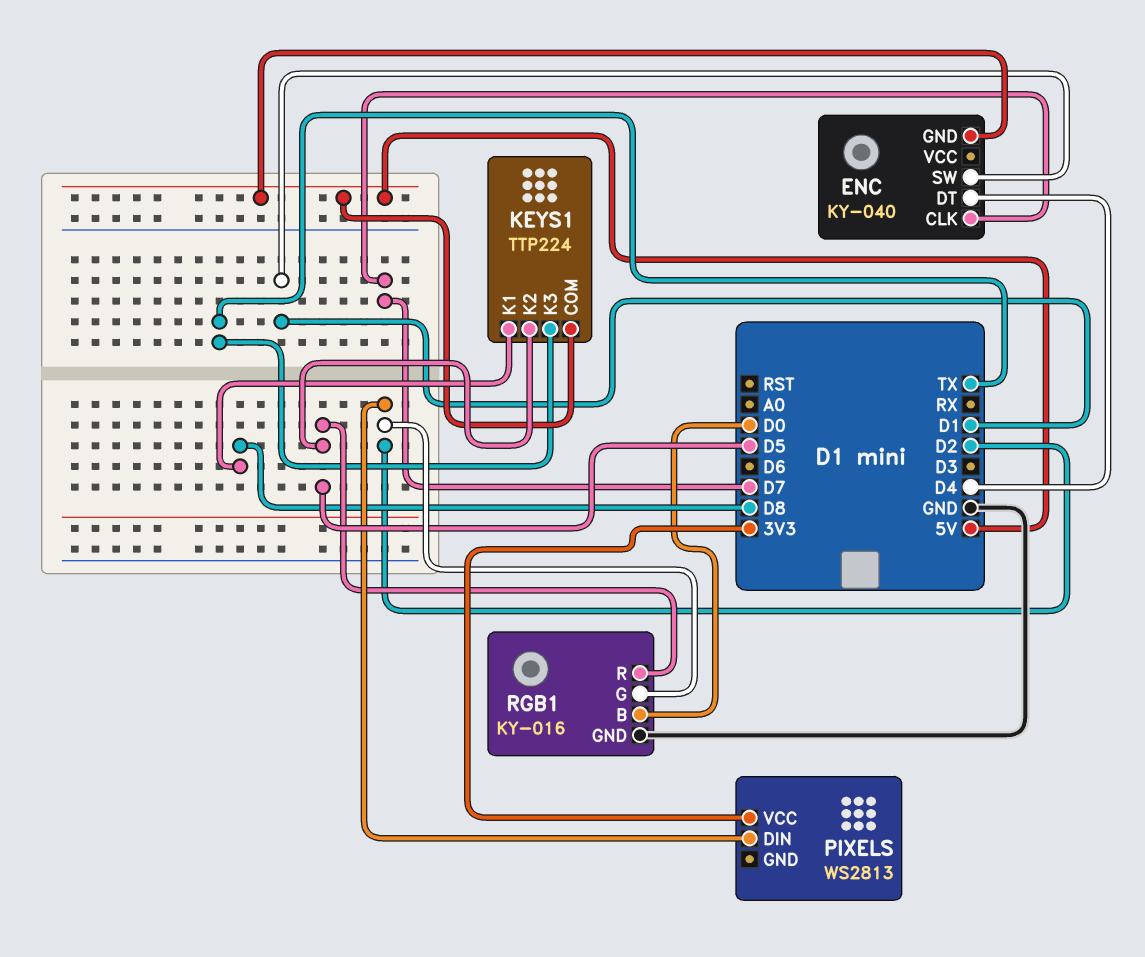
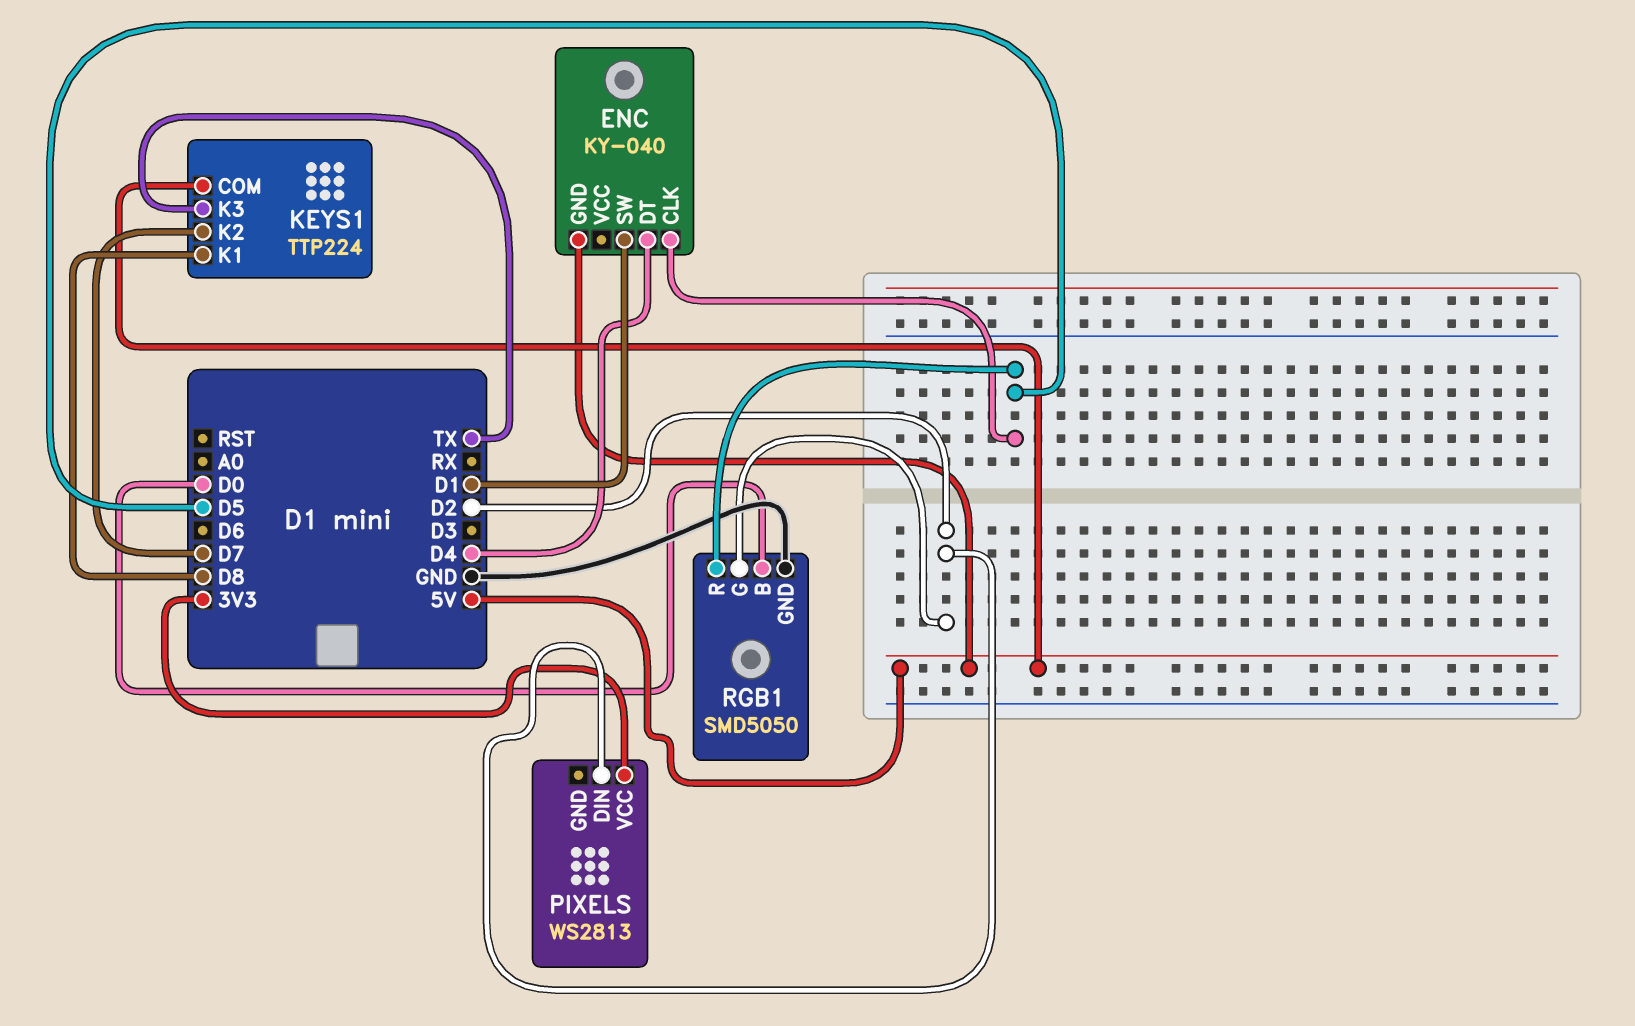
ENC pin CLK: D7 -> D5
KEYS1 pin K2: D5 -> D7
RGB1: KY-016 -> SMD5050

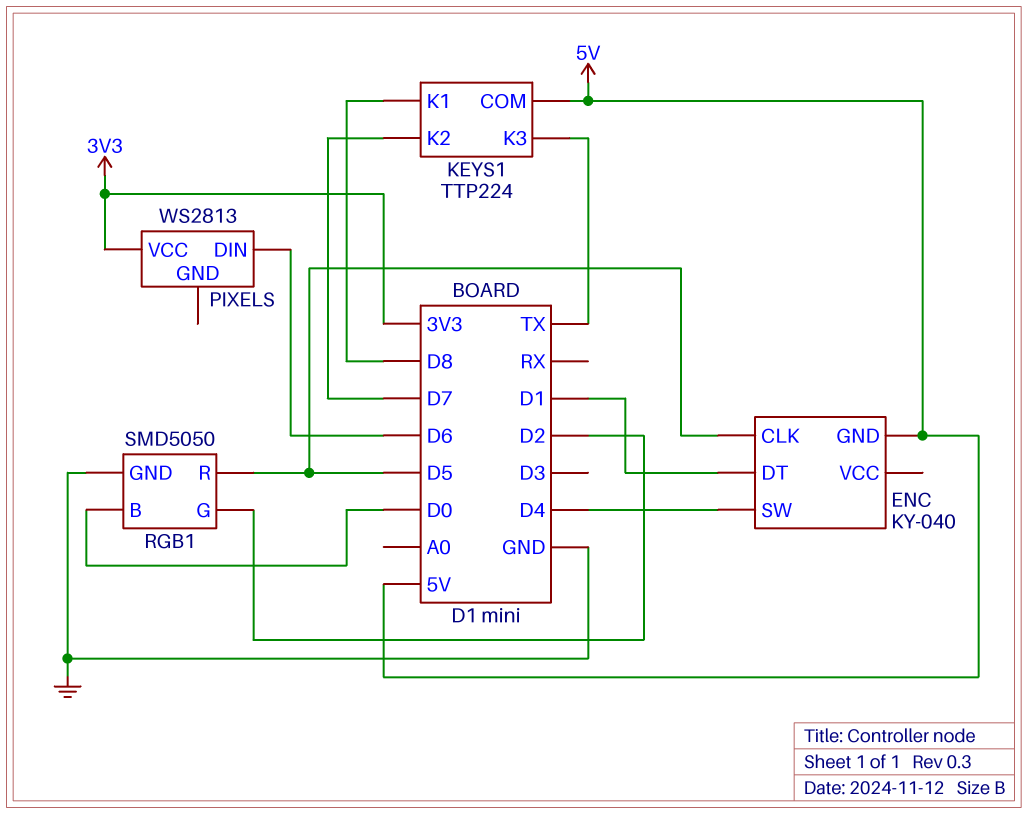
ENC pin DT: D4 -> D1
ENC pin SW: D1 -> D4
PIXELS pin DIN: D2 -> D6

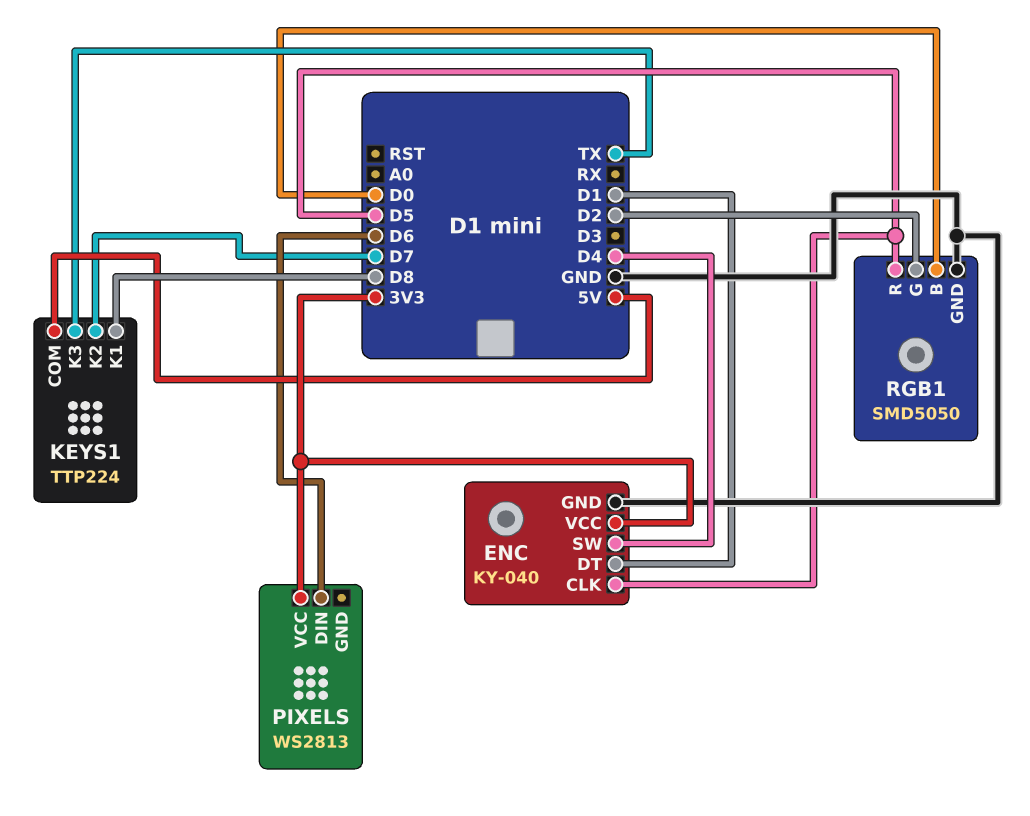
ENC pin GND: 5V -> GND
ENC pin VCC: none -> 3V3

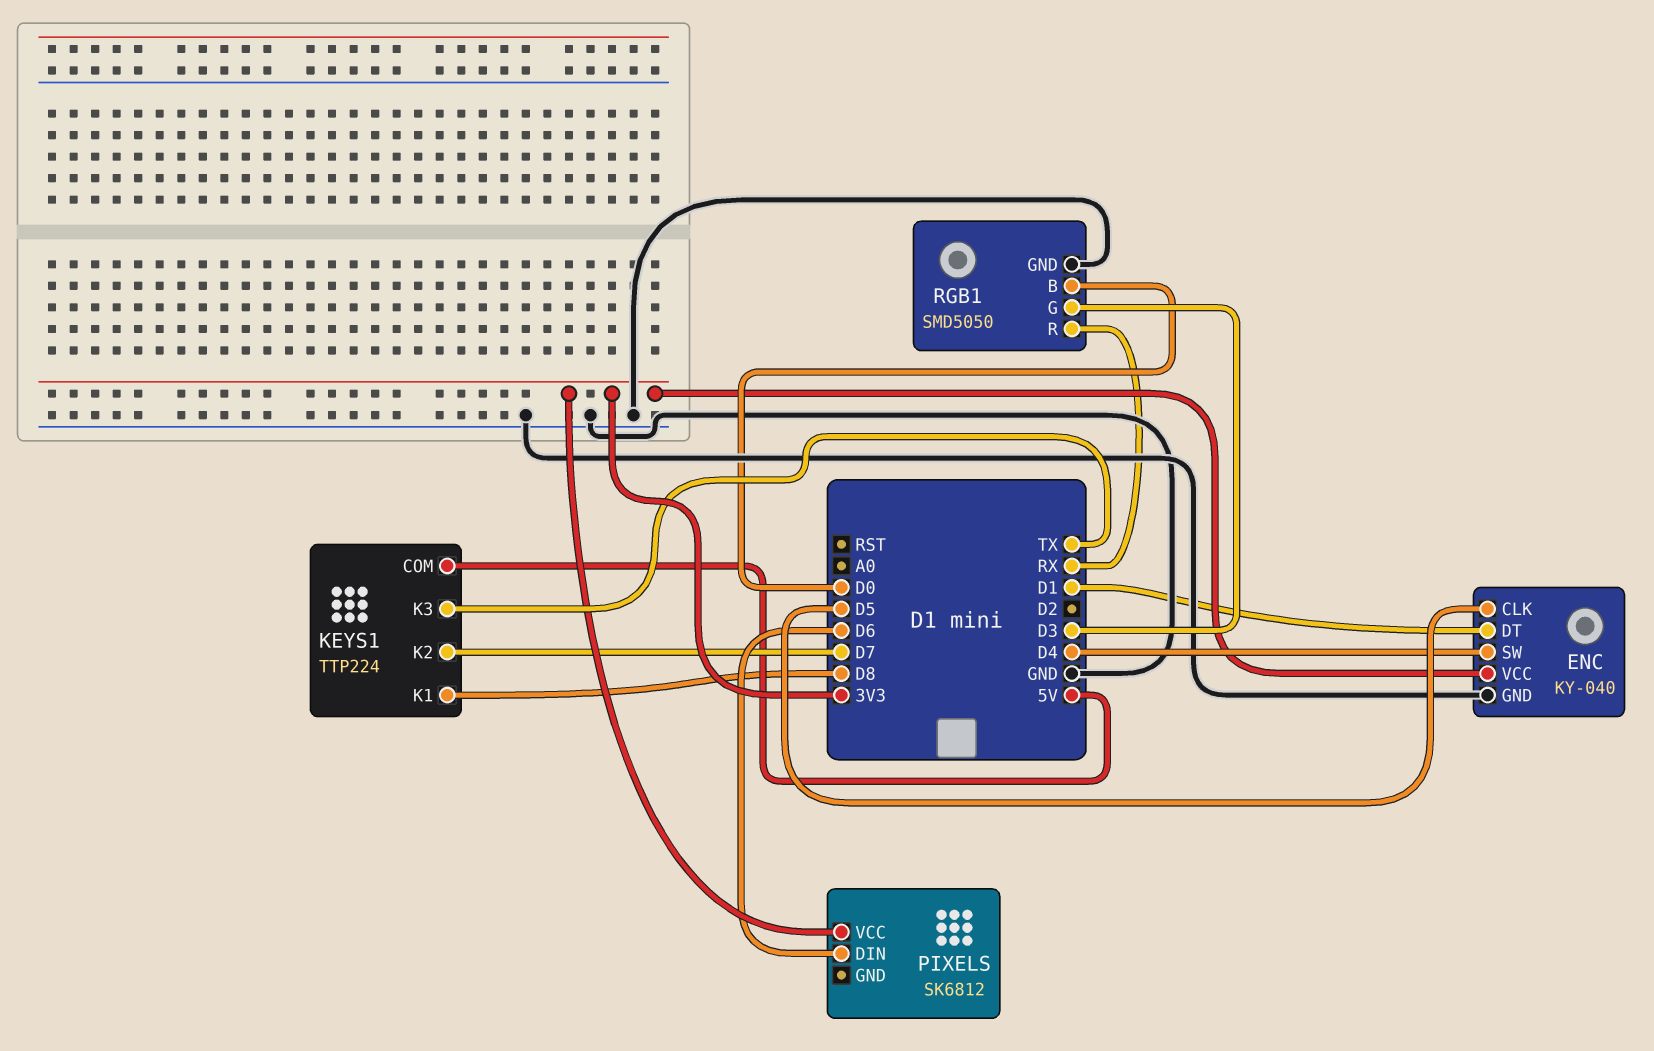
PIXELS: WS2813 -> SK6812
RGB1 pin G: D2 -> D3
RGB1 pin R: D5 -> RX

